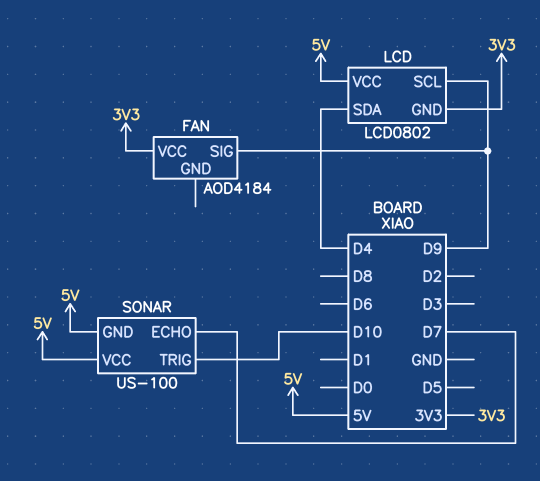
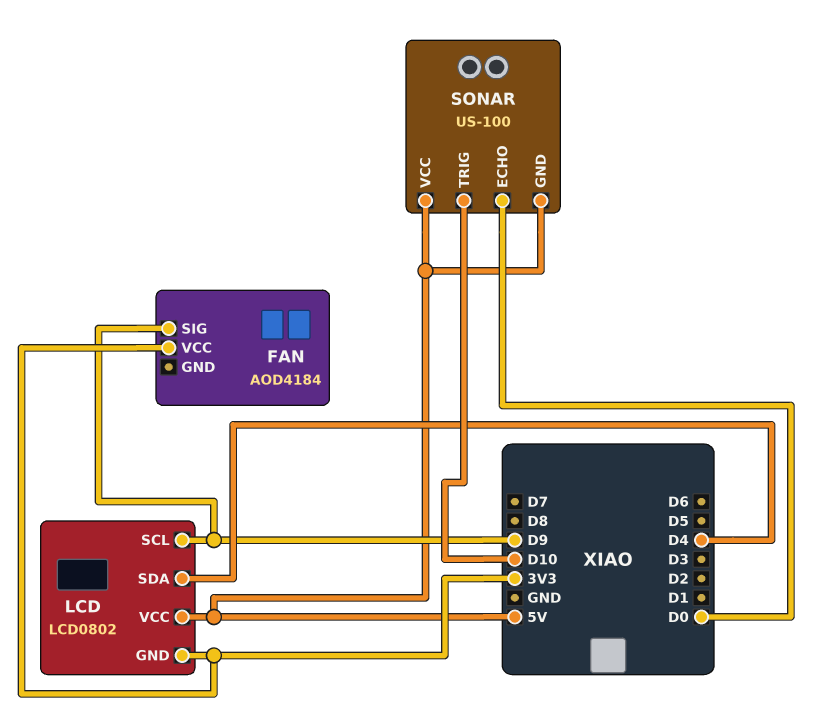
SONAR pin ECHO: D7 -> D0

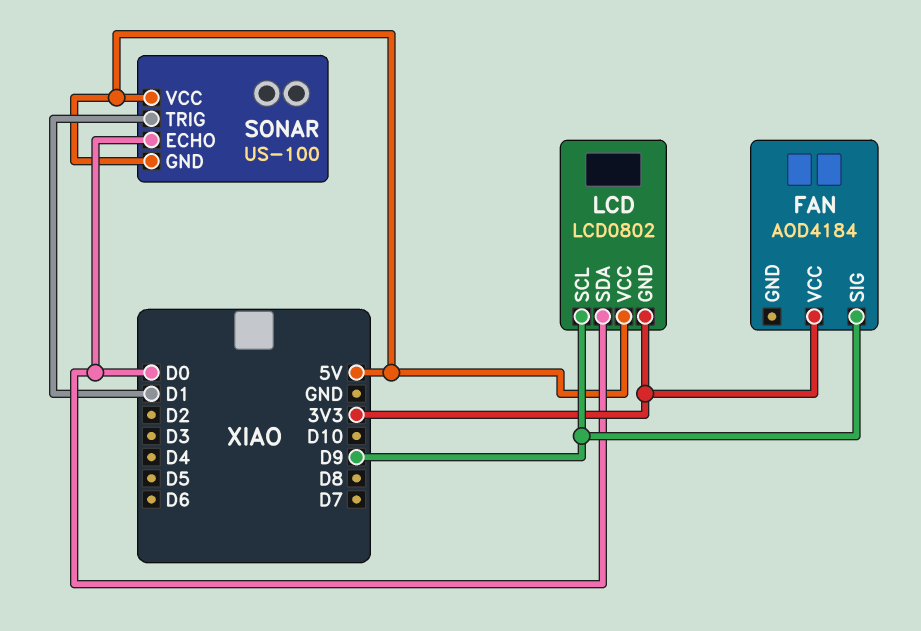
LCD pin SDA: D4 -> D0
SONAR pin TRIG: D10 -> D1

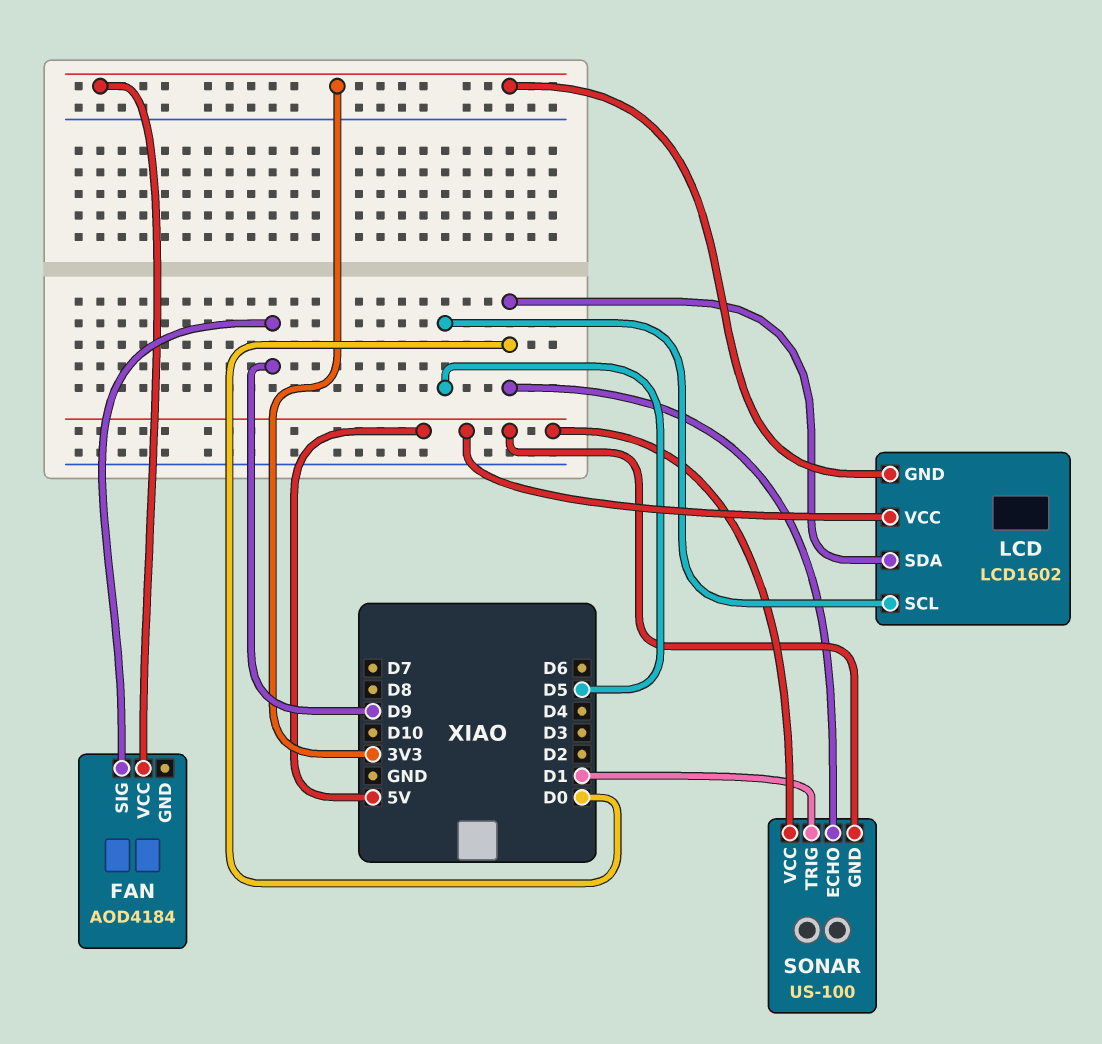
LCD: LCD0802 -> LCD1602
LCD pin SCL: D9 -> D5

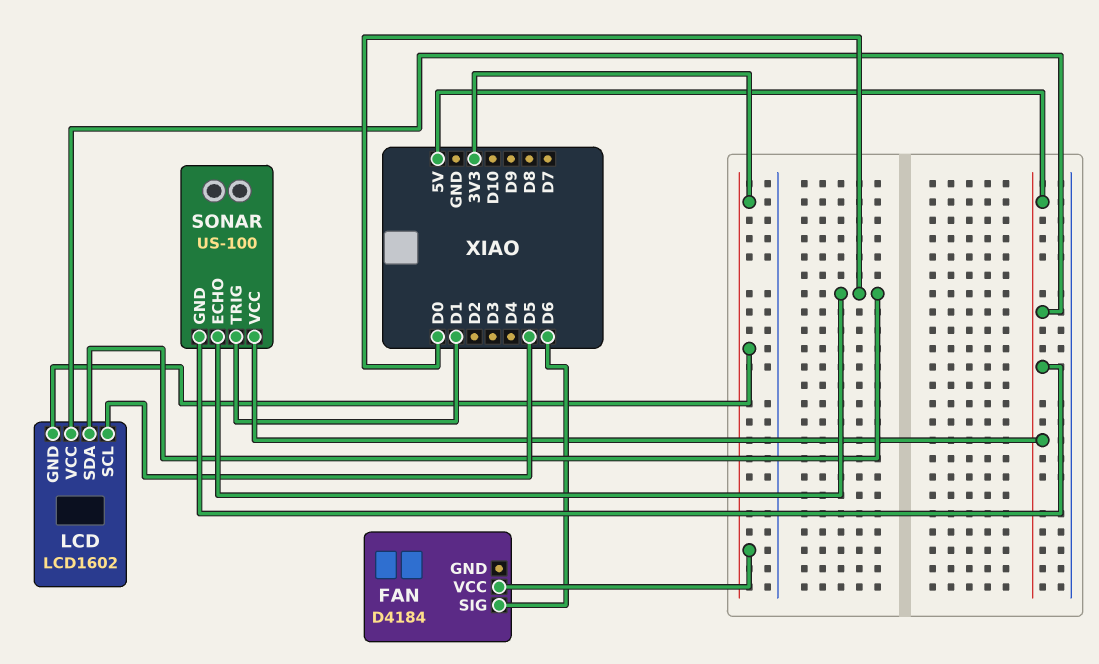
FAN: AOD4184 -> D4184
FAN pin SIG: D9 -> D6

